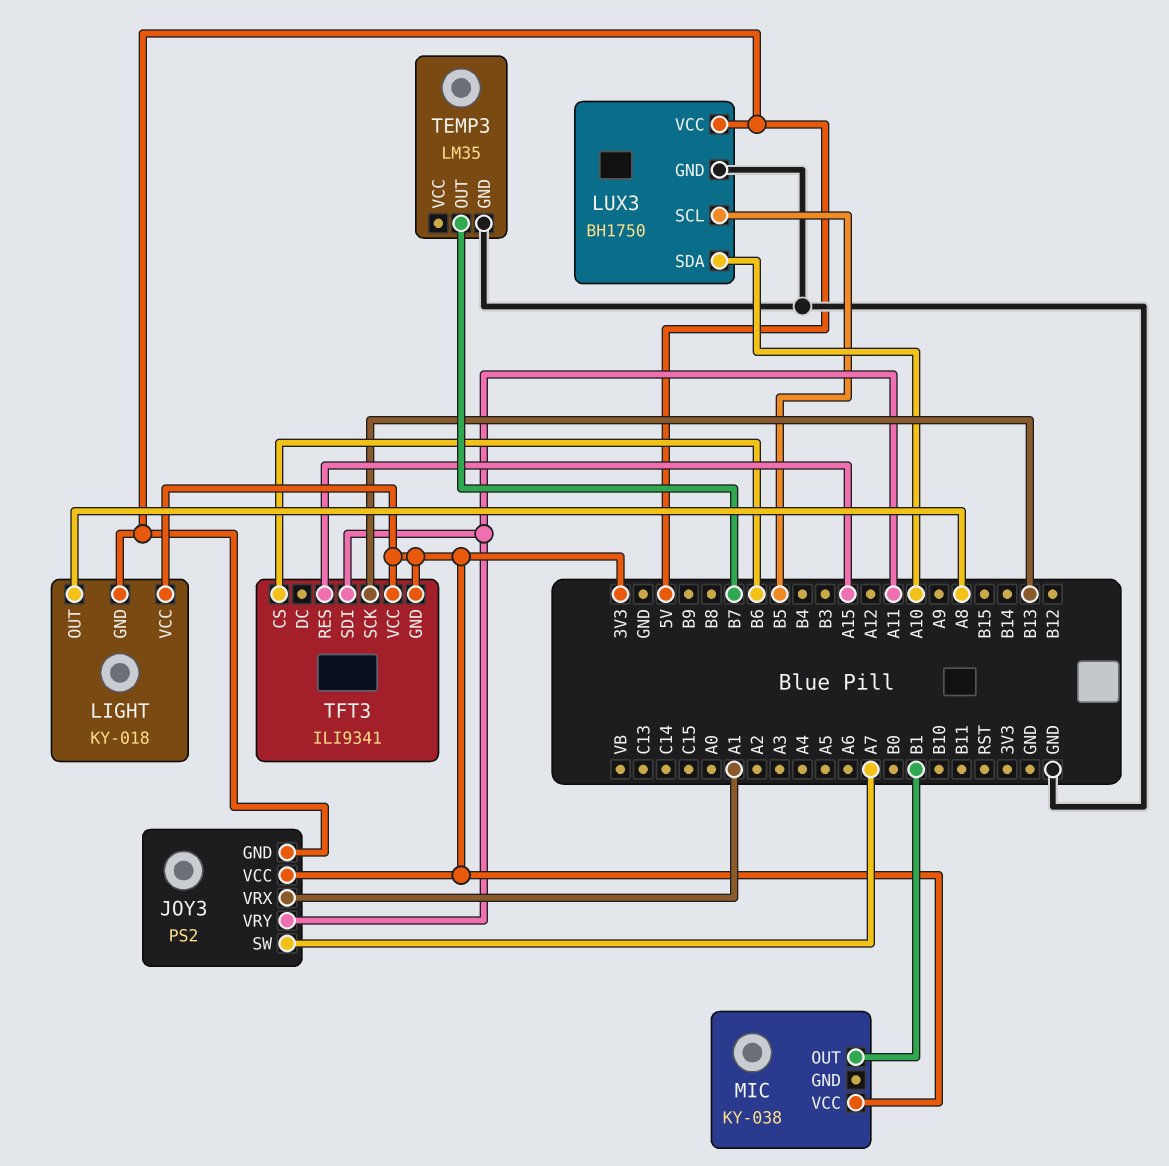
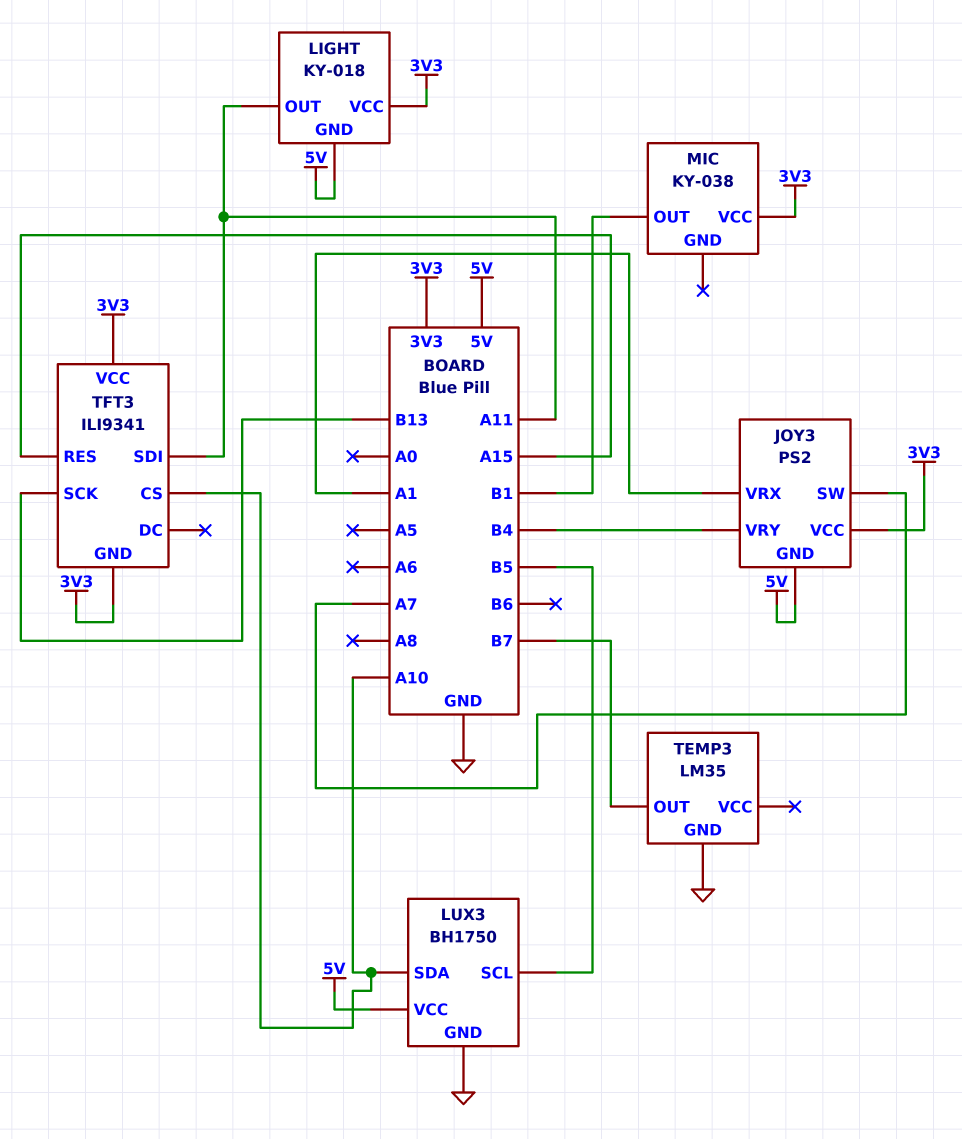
JOY3 pin VRY: A11 -> B4
LIGHT pin OUT: A8 -> A11
TFT3 pin CS: B6 -> A10

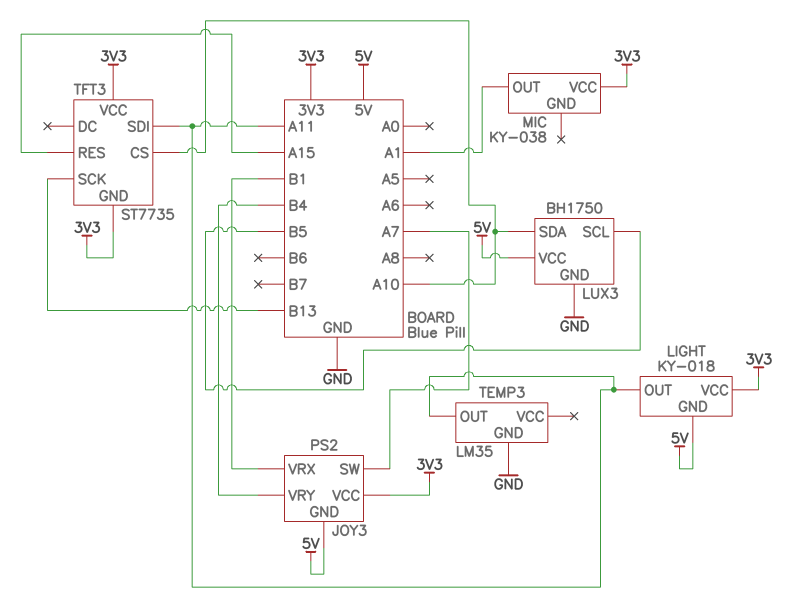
JOY3 pin VRX: A1 -> B1
MIC pin OUT: B1 -> A1
TEMP3 pin OUT: B7 -> A11
TFT3: ILI9341 -> ST7735

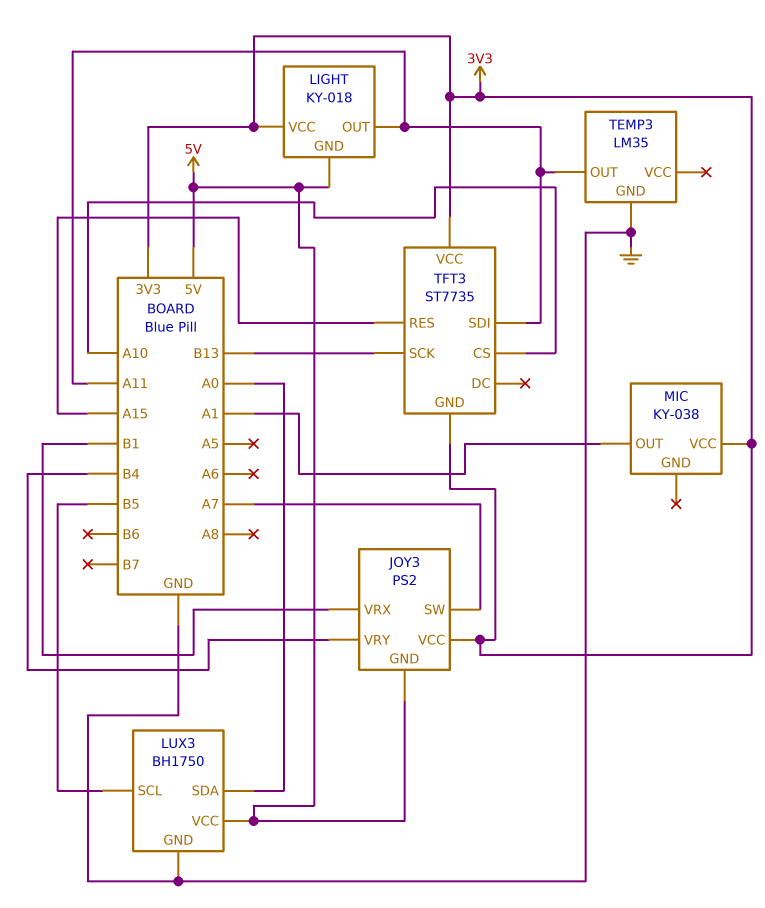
LUX3 pin SDA: A10 -> A0

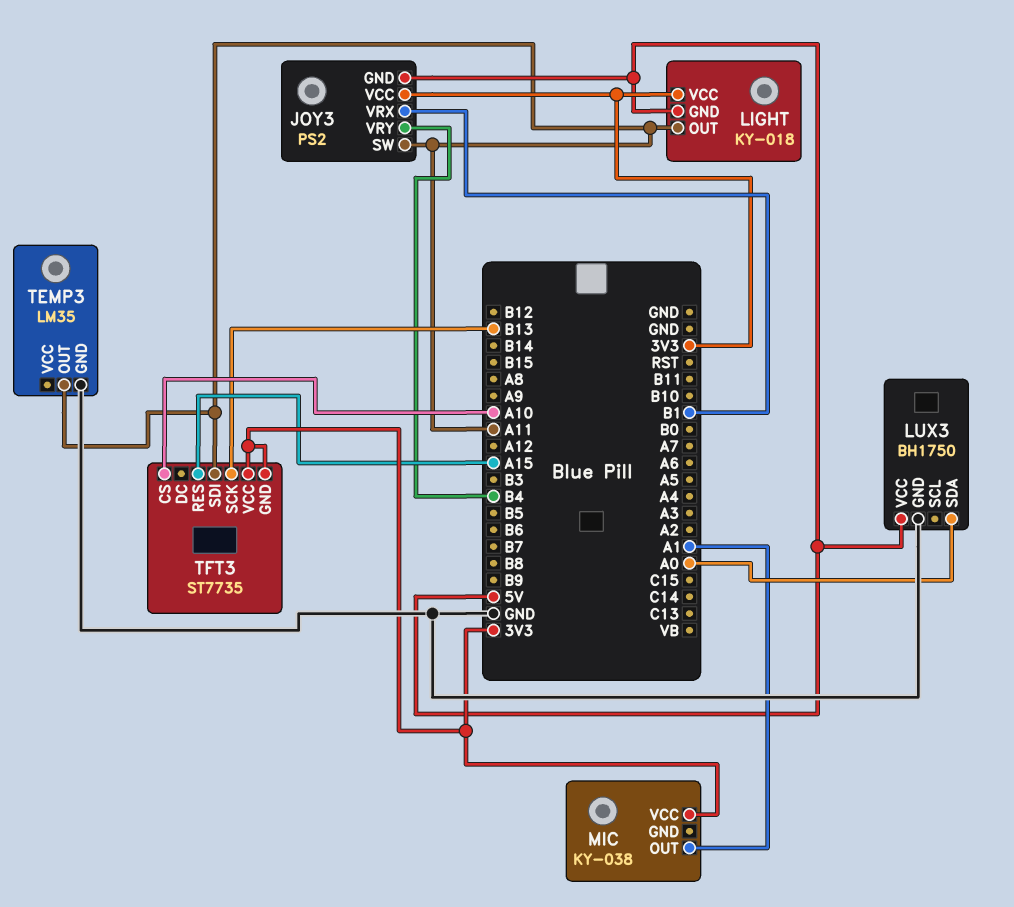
JOY3 pin SW: A7 -> A11
LUX3 pin SCL: B5 -> none

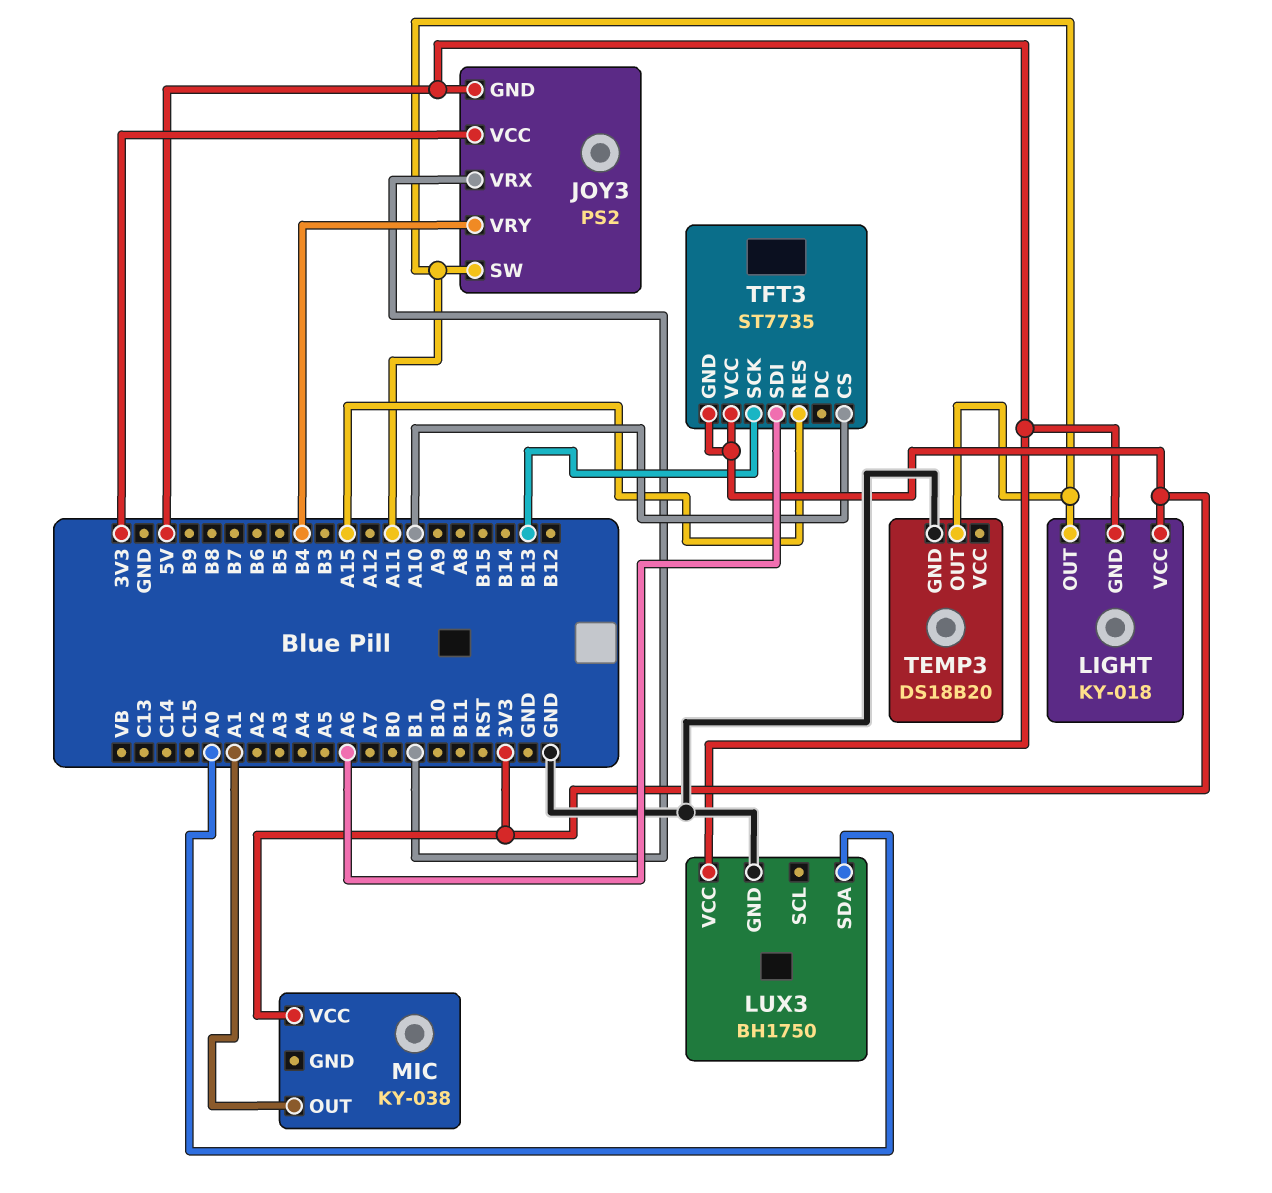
TEMP3: LM35 -> DS18B20
TFT3 pin SDI: A11 -> A6

